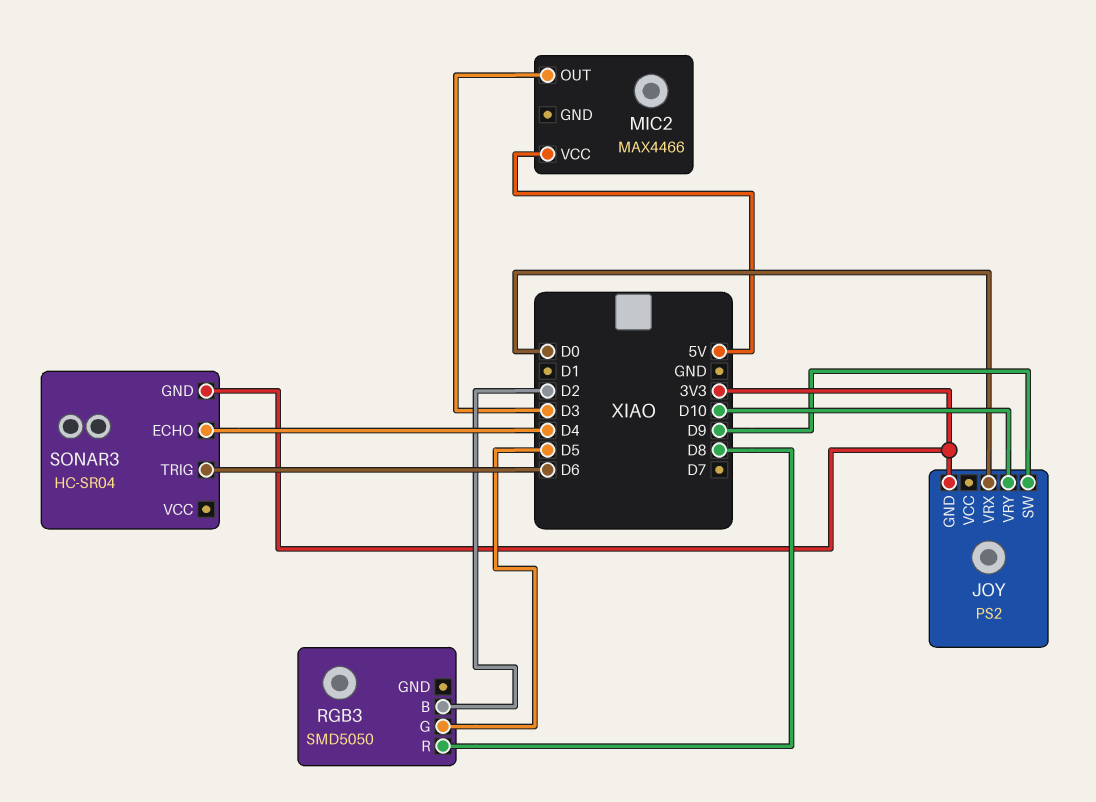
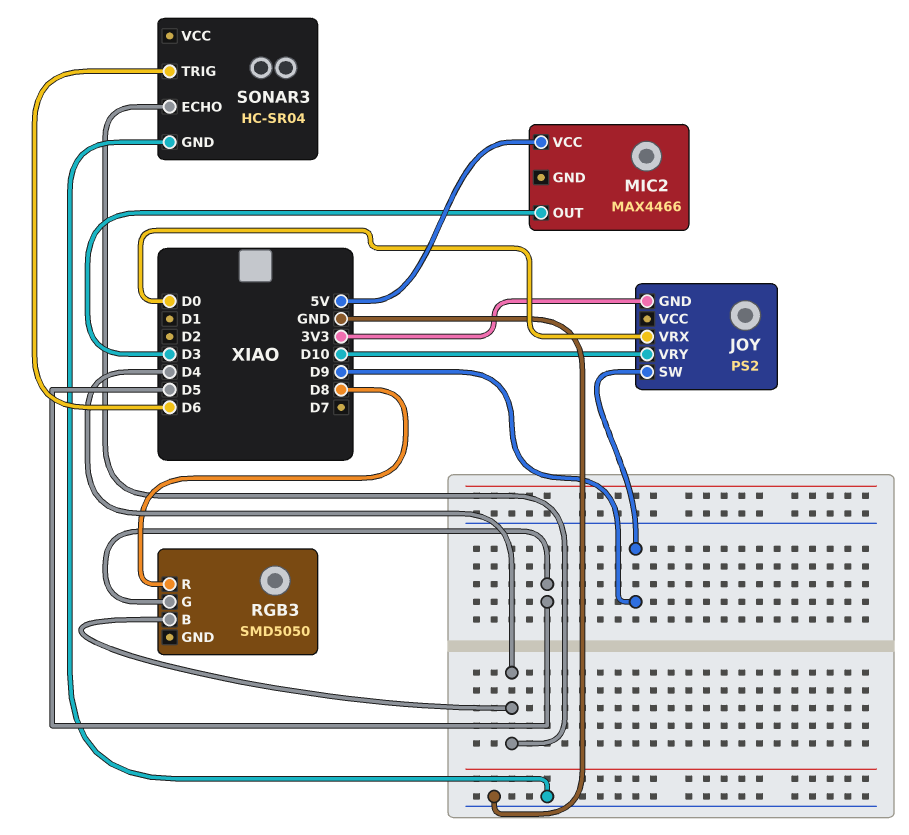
RGB3 pin B: D2 -> D4
SONAR3 pin GND: 3V3 -> GND

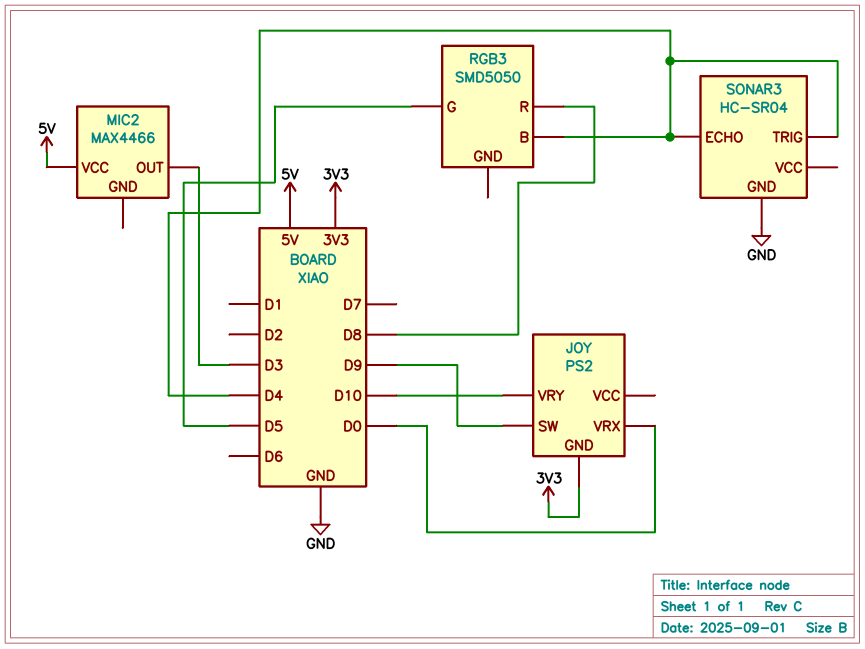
SONAR3 pin TRIG: D6 -> D4

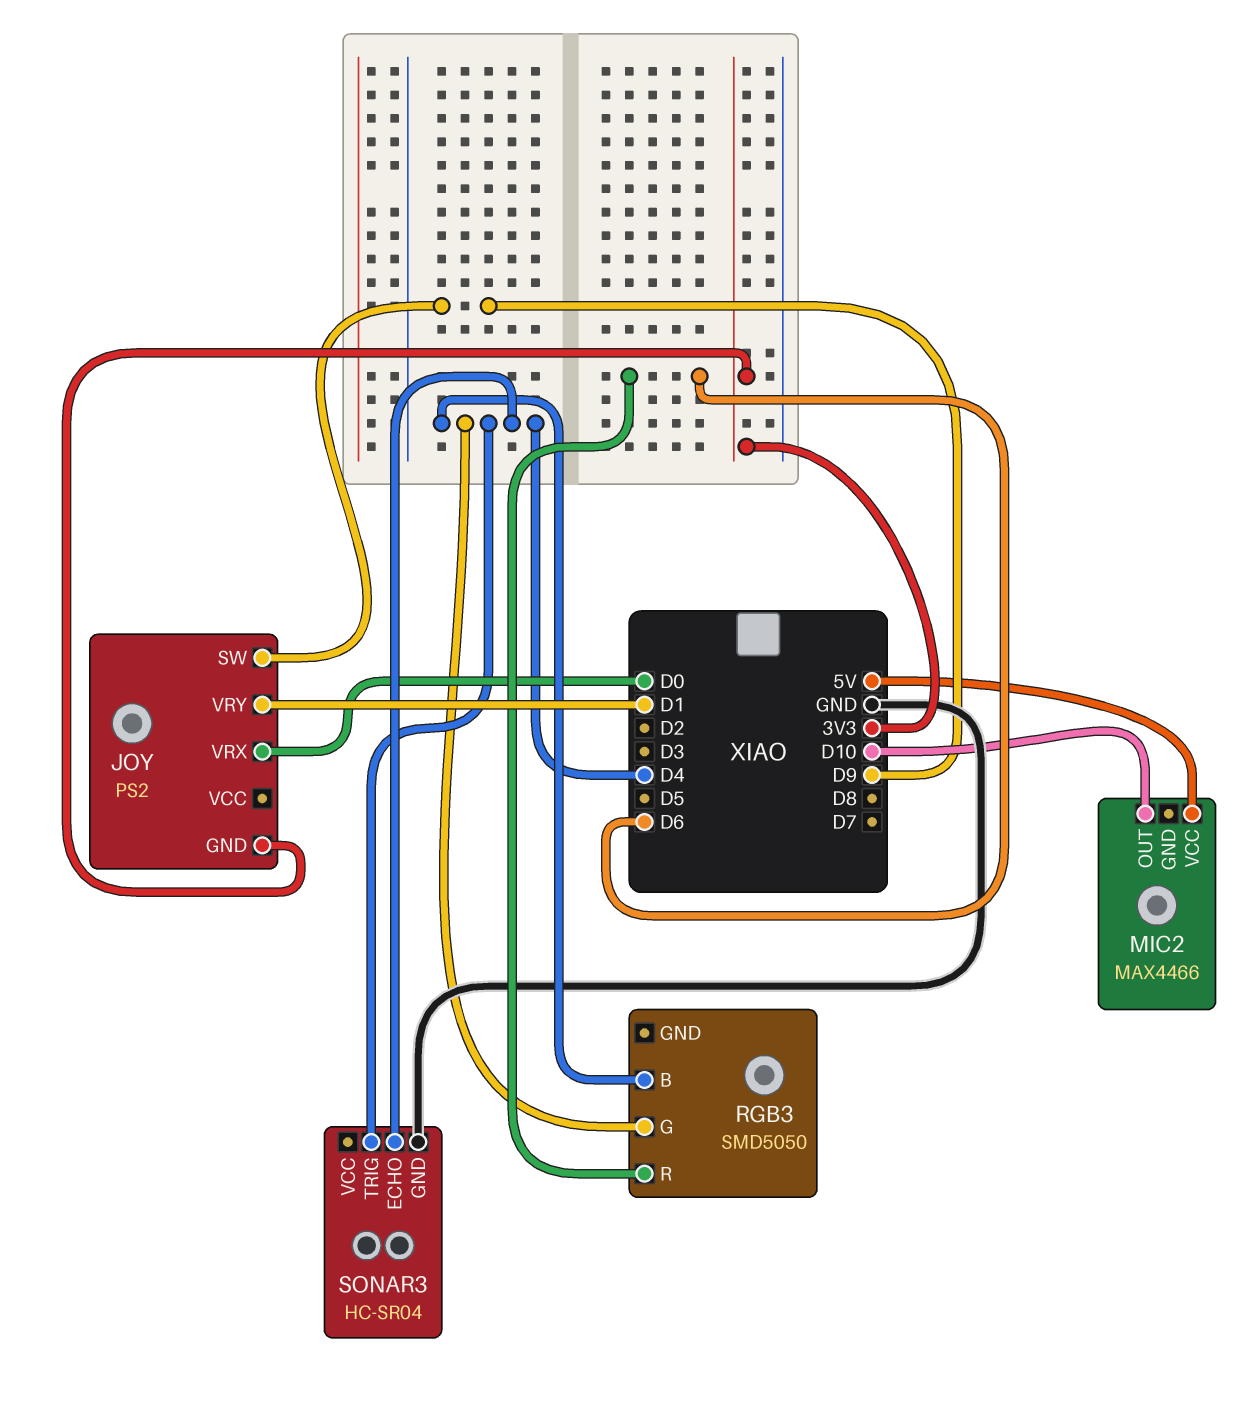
JOY pin VRY: D10 -> D1
MIC2 pin OUT: D3 -> D10
RGB3 pin G: D5 -> D4
RGB3 pin R: D8 -> D6

